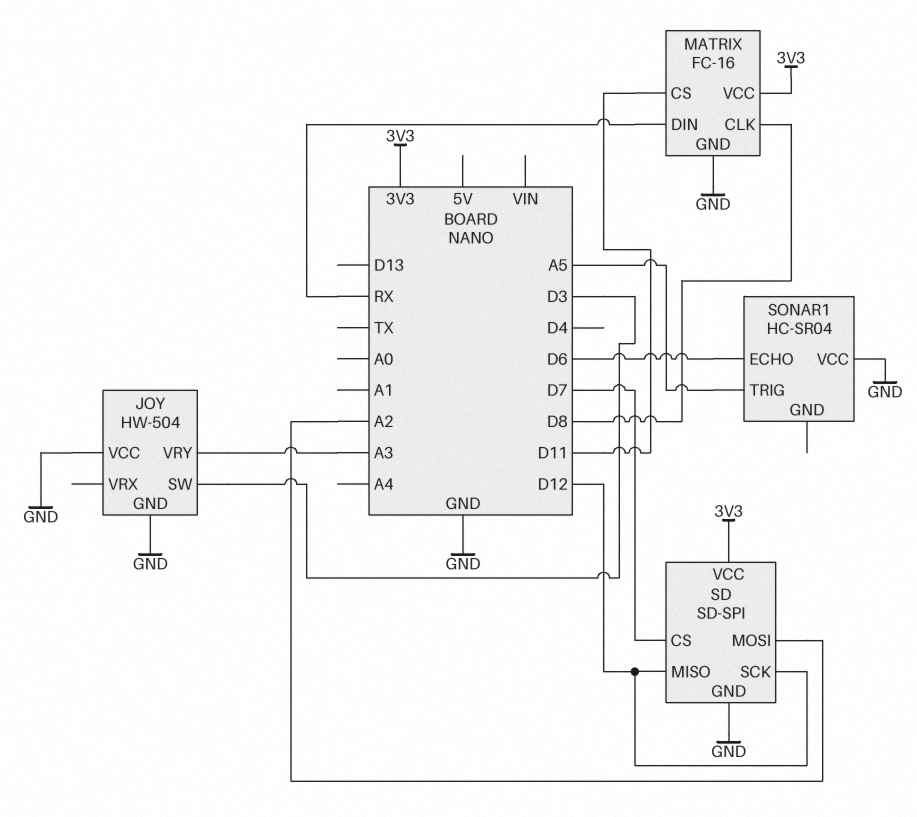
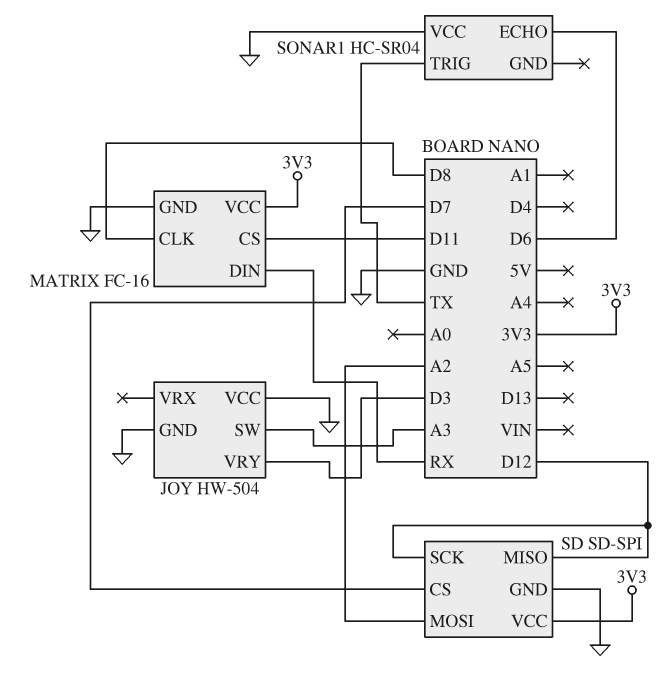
JOY pin SW: D3 -> A3
JOY pin VRY: A3 -> D3
SONAR1 pin TRIG: A5 -> TX

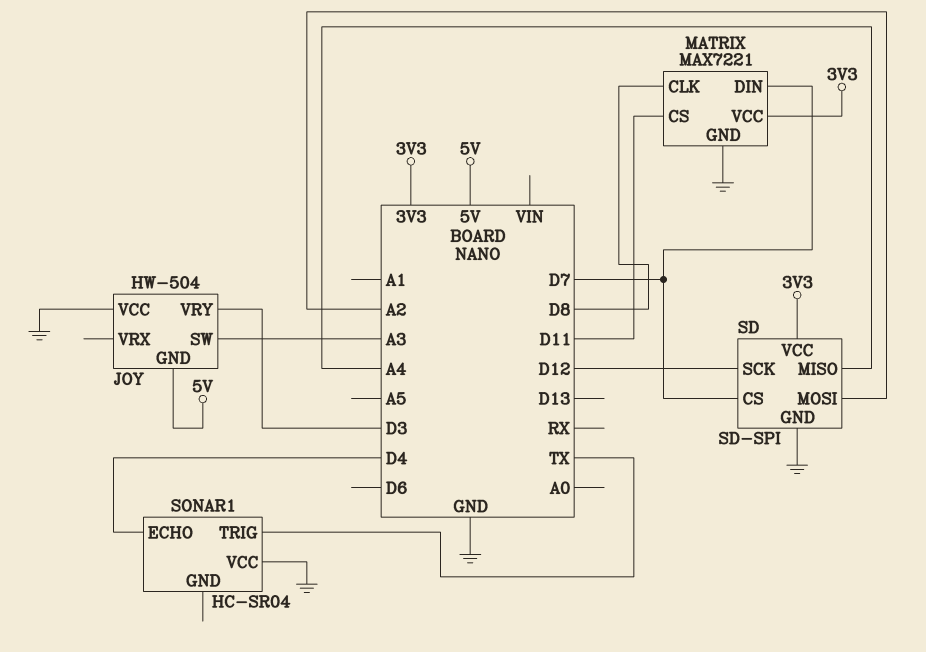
JOY pin GND: GND -> 5V
MATRIX: FC-16 -> MAX7221
MATRIX pin DIN: RX -> D7
SD pin MISO: D12 -> A4
SONAR1 pin ECHO: D6 -> D4

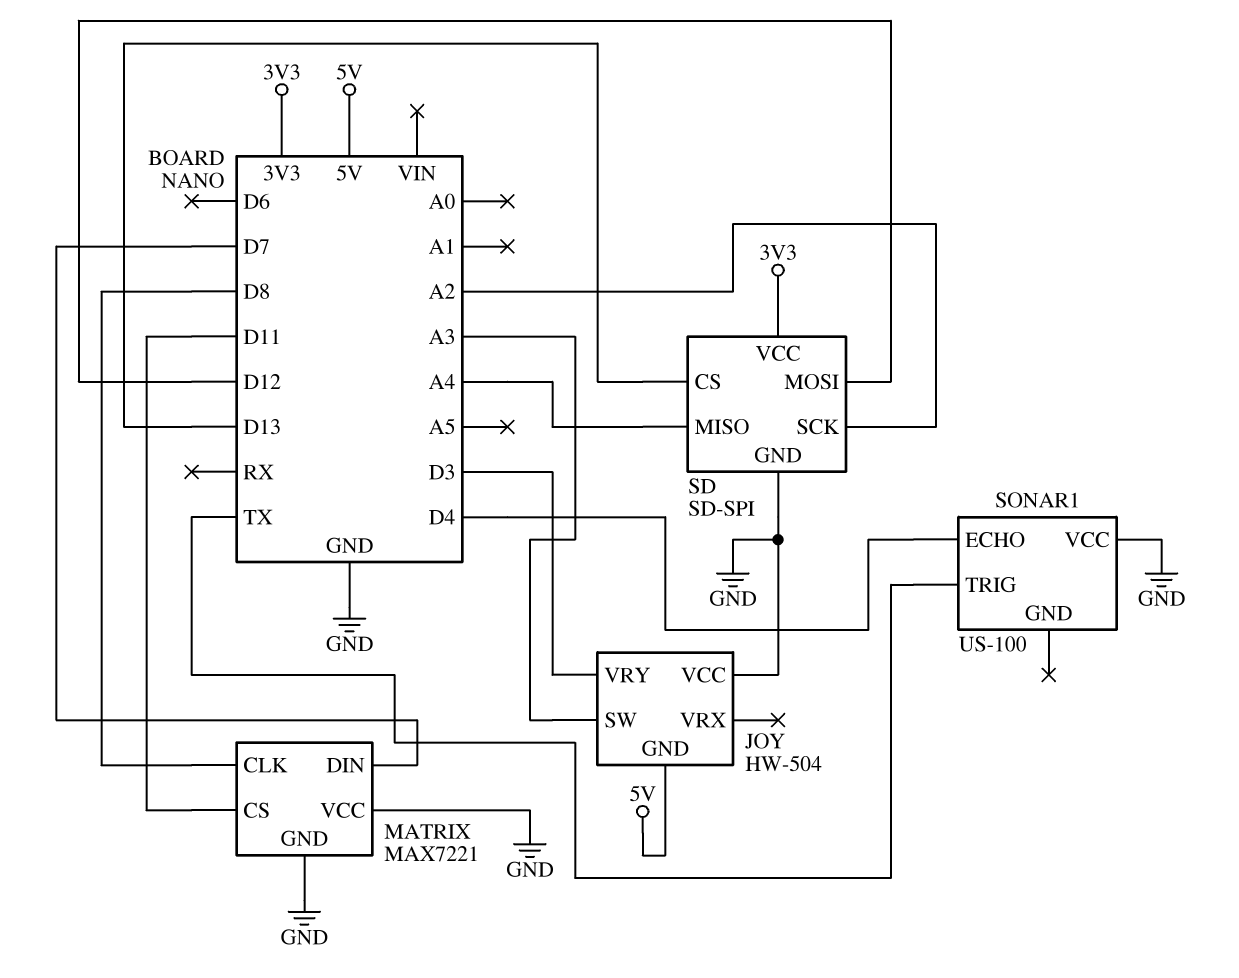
MATRIX pin VCC: 3V3 -> GND
SD pin CS: D7 -> D13
SD pin MOSI: A2 -> D12
SD pin SCK: D12 -> A2
SONAR1: HC-SR04 -> US-100

